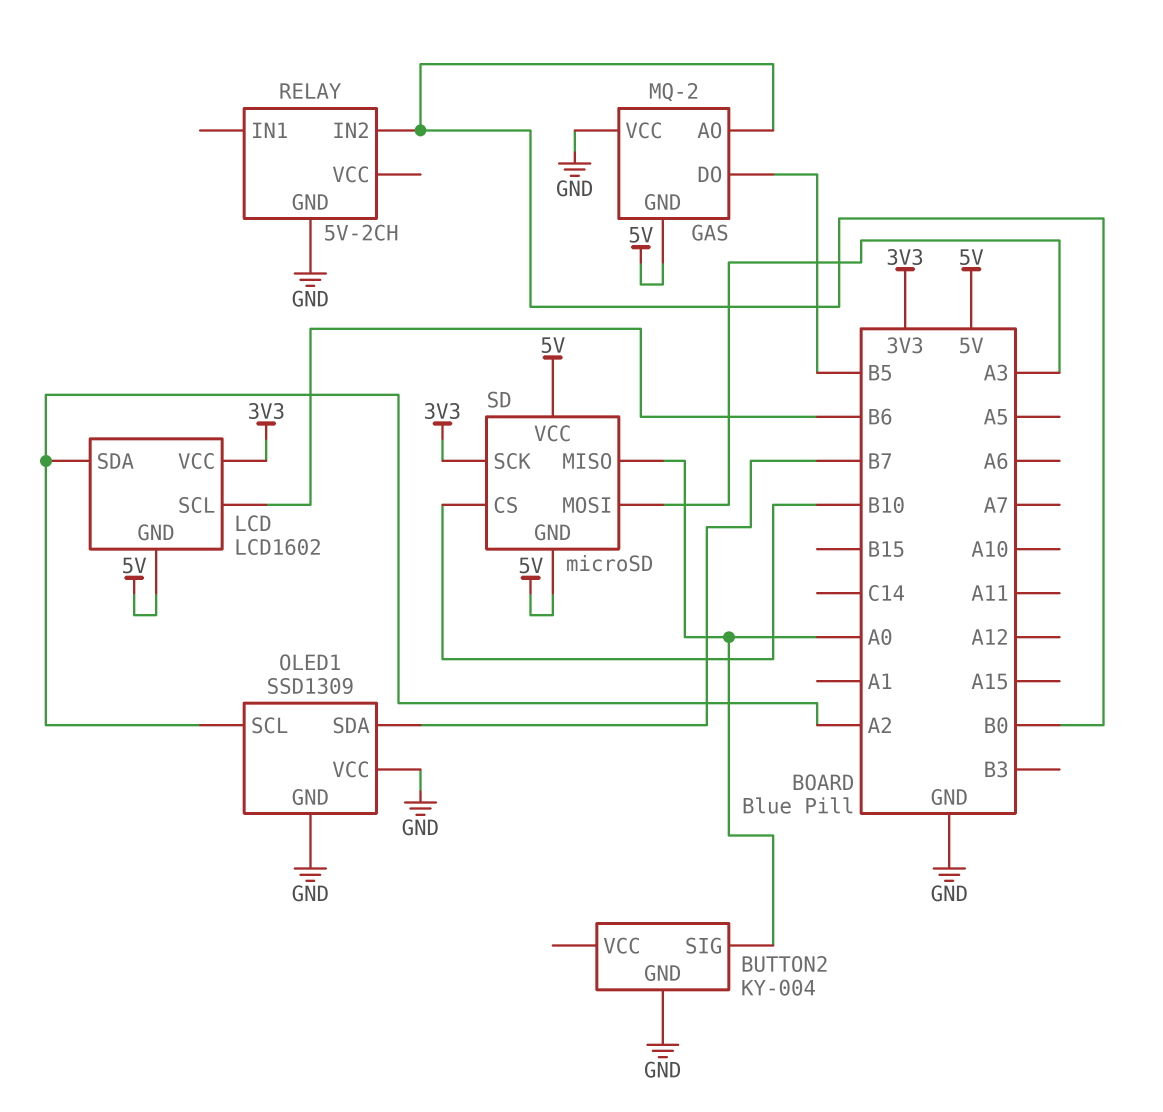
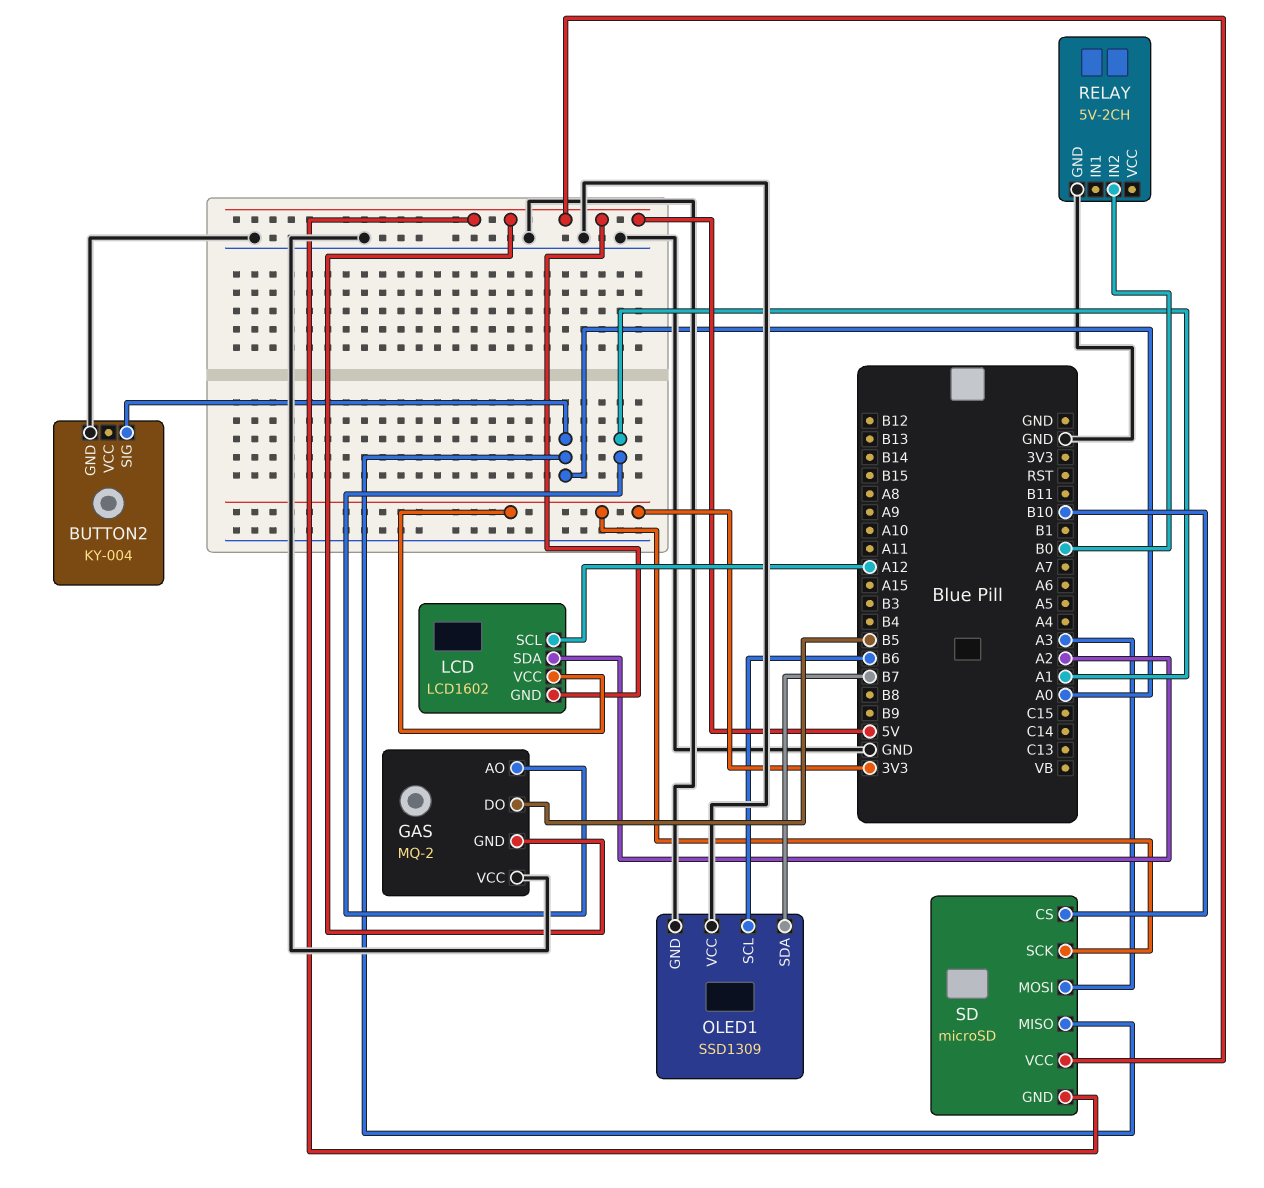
GAS pin AO: B0 -> A1
LCD pin SCL: B6 -> A12
OLED1 pin SCL: A2 -> B6

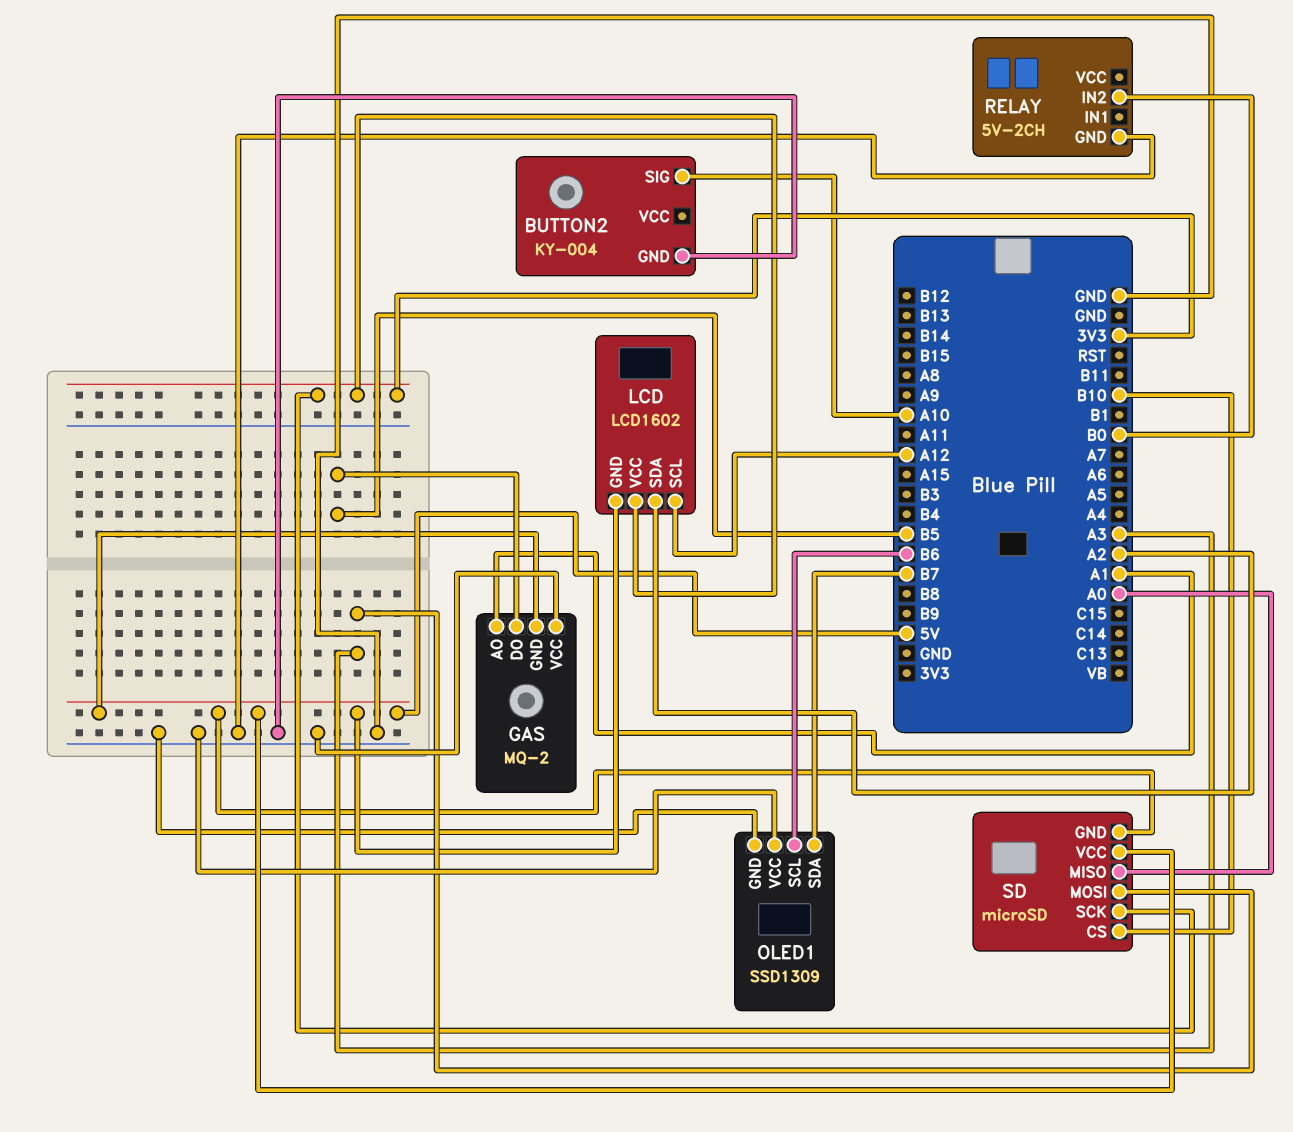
BUTTON2 pin SIG: A0 -> A10

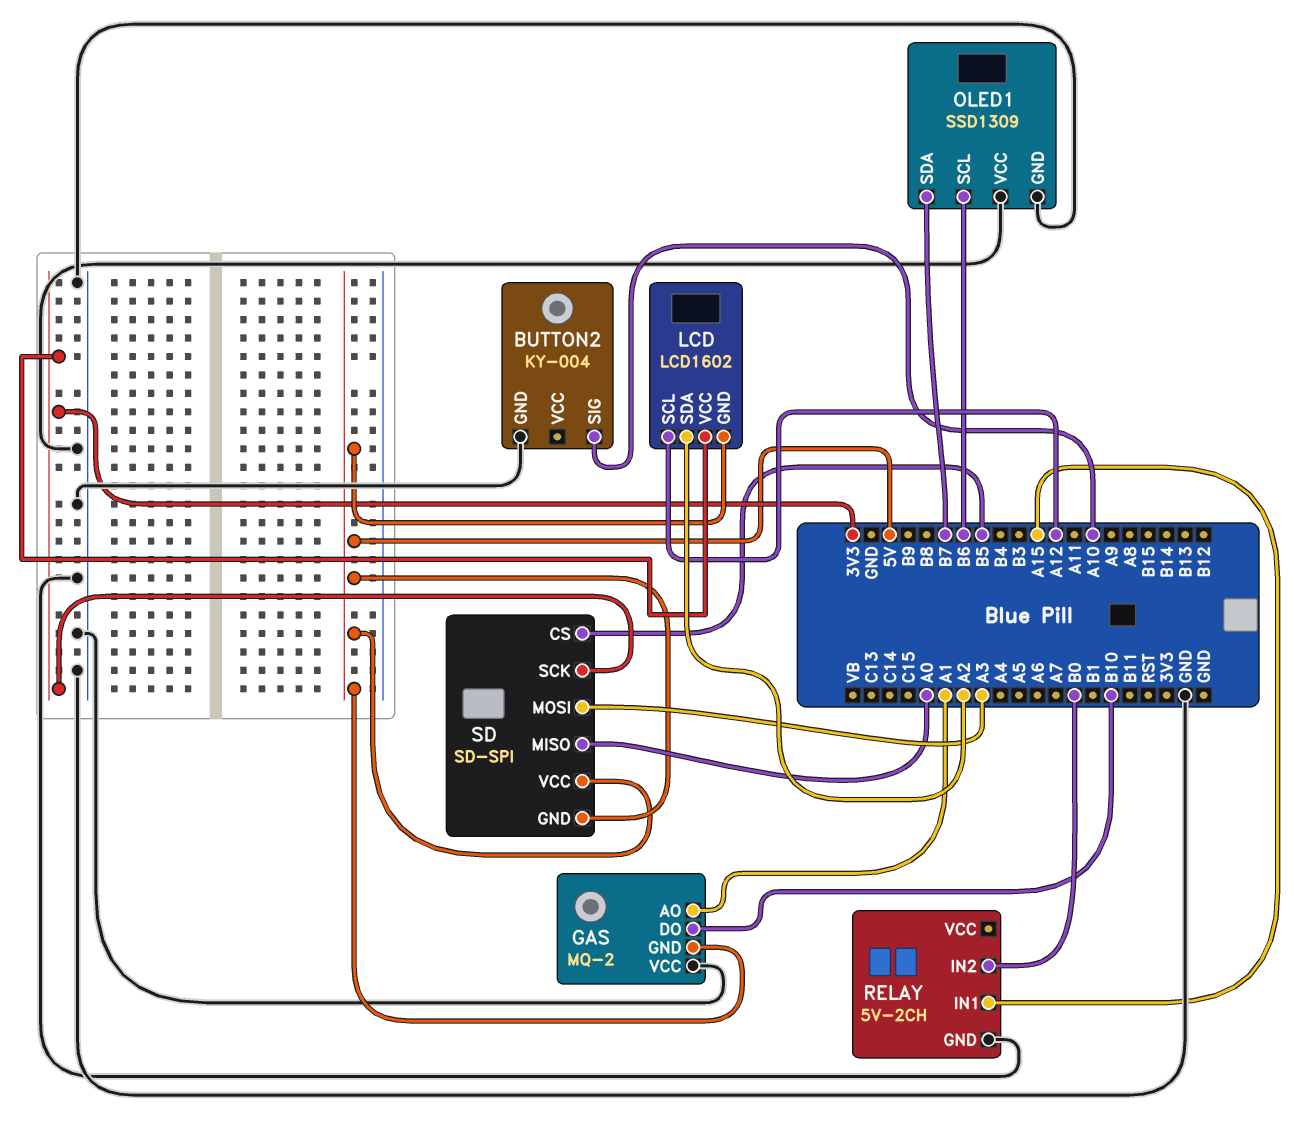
GAS pin DO: B5 -> B10
RELAY pin IN1: none -> A15
SD: microSD -> SD-SPI
SD pin CS: B10 -> B5

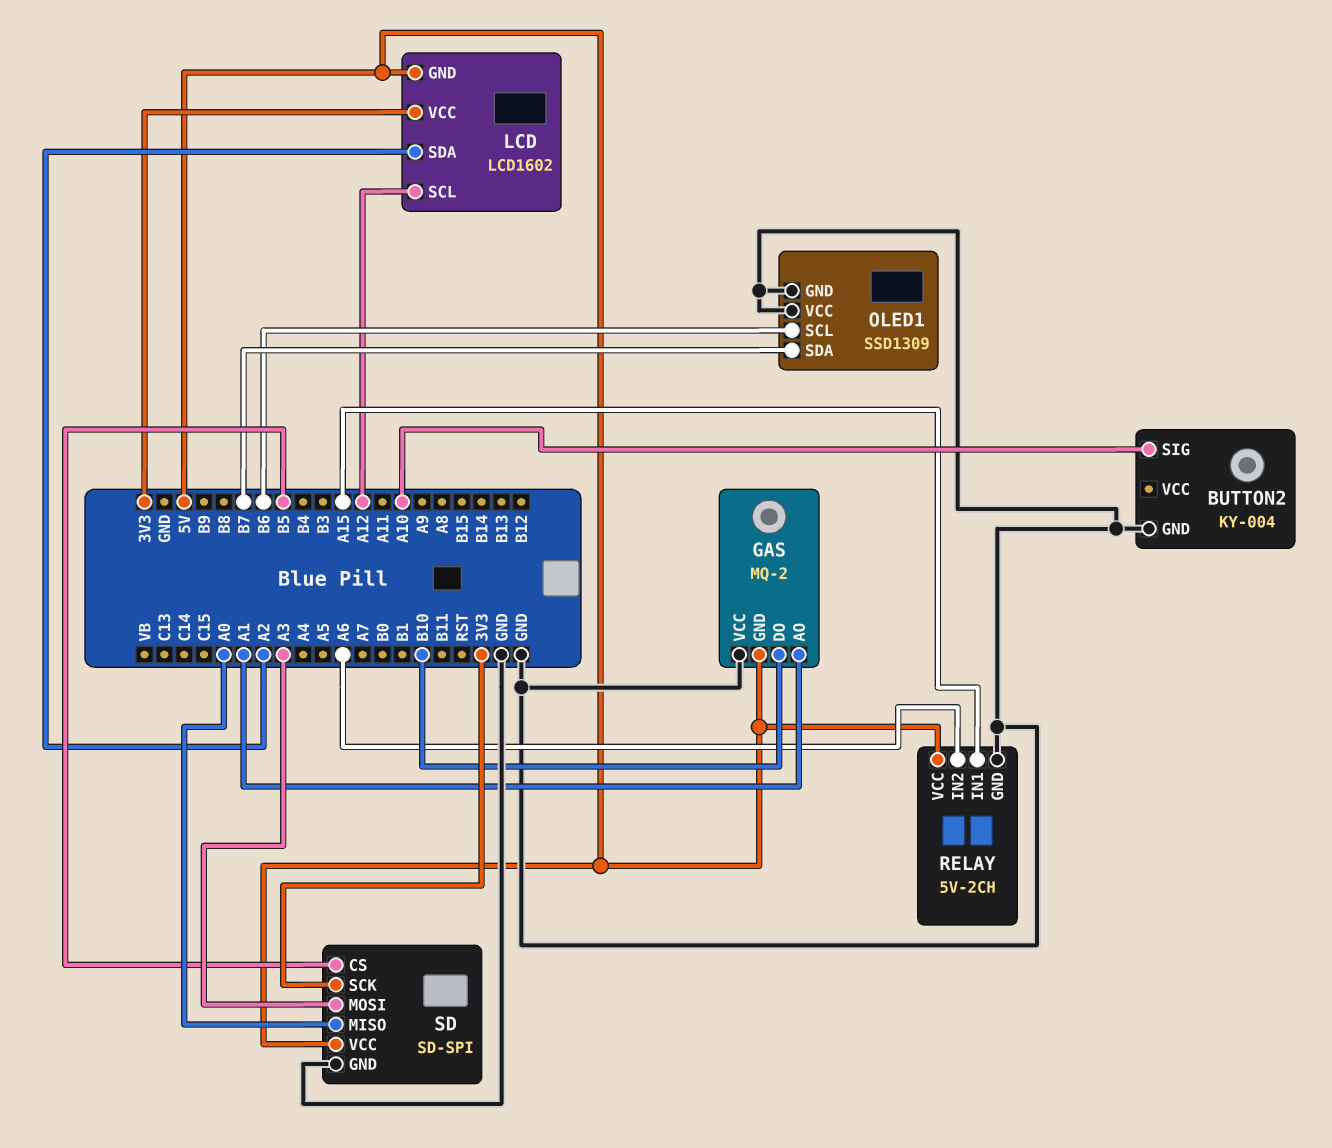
RELAY pin IN2: B0 -> A6
RELAY pin VCC: none -> 5V
SD pin GND: 5V -> GND

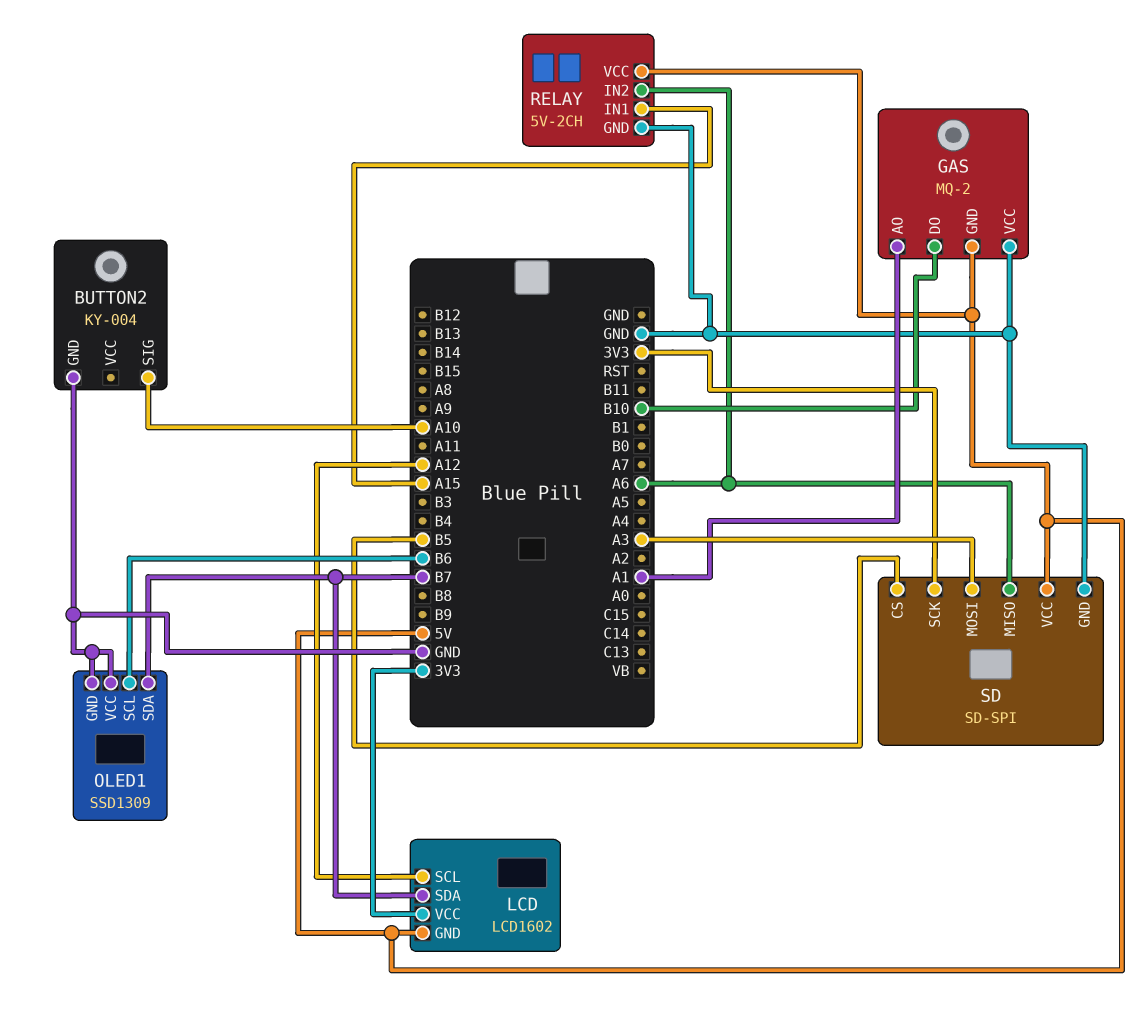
LCD pin SDA: A2 -> B7
SD pin MISO: A0 -> A6

